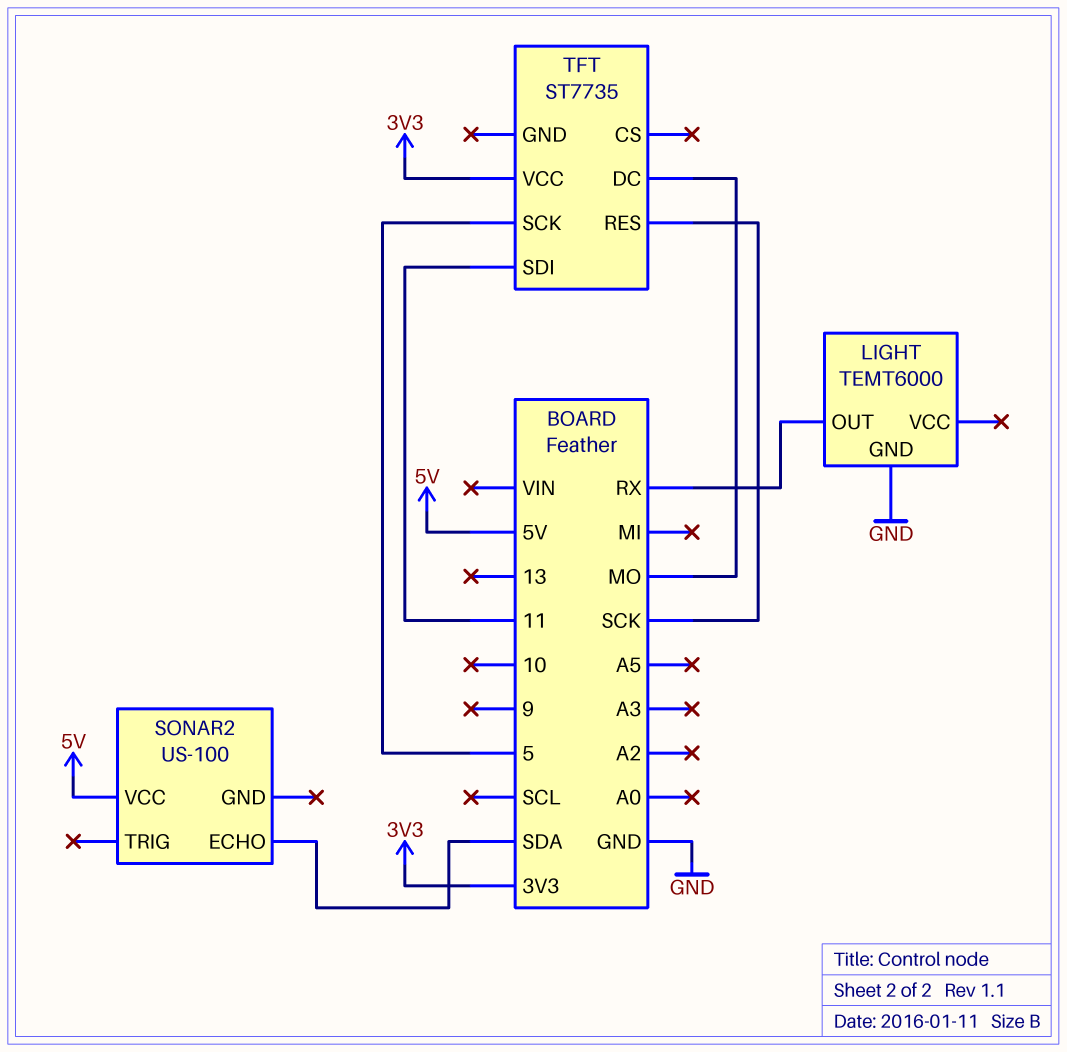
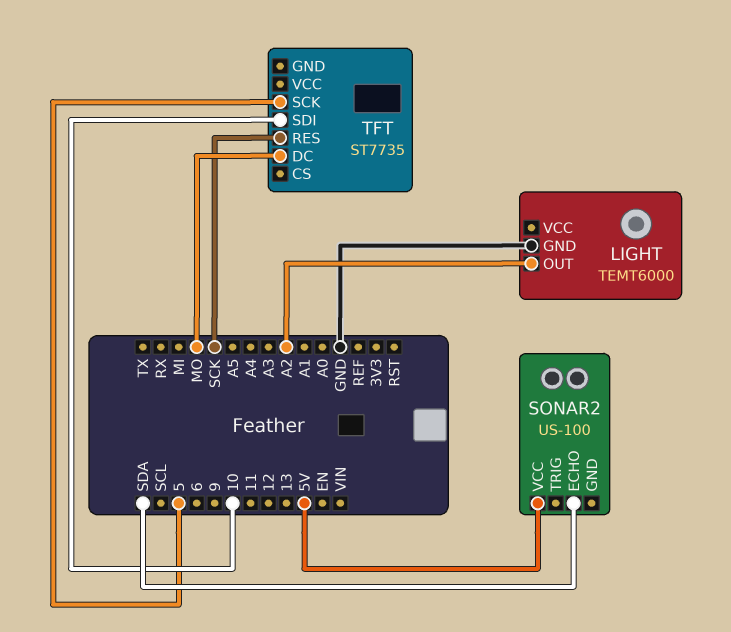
LIGHT pin OUT: RX -> A2
TFT pin SDI: 11 -> 10
TFT pin VCC: 3V3 -> none

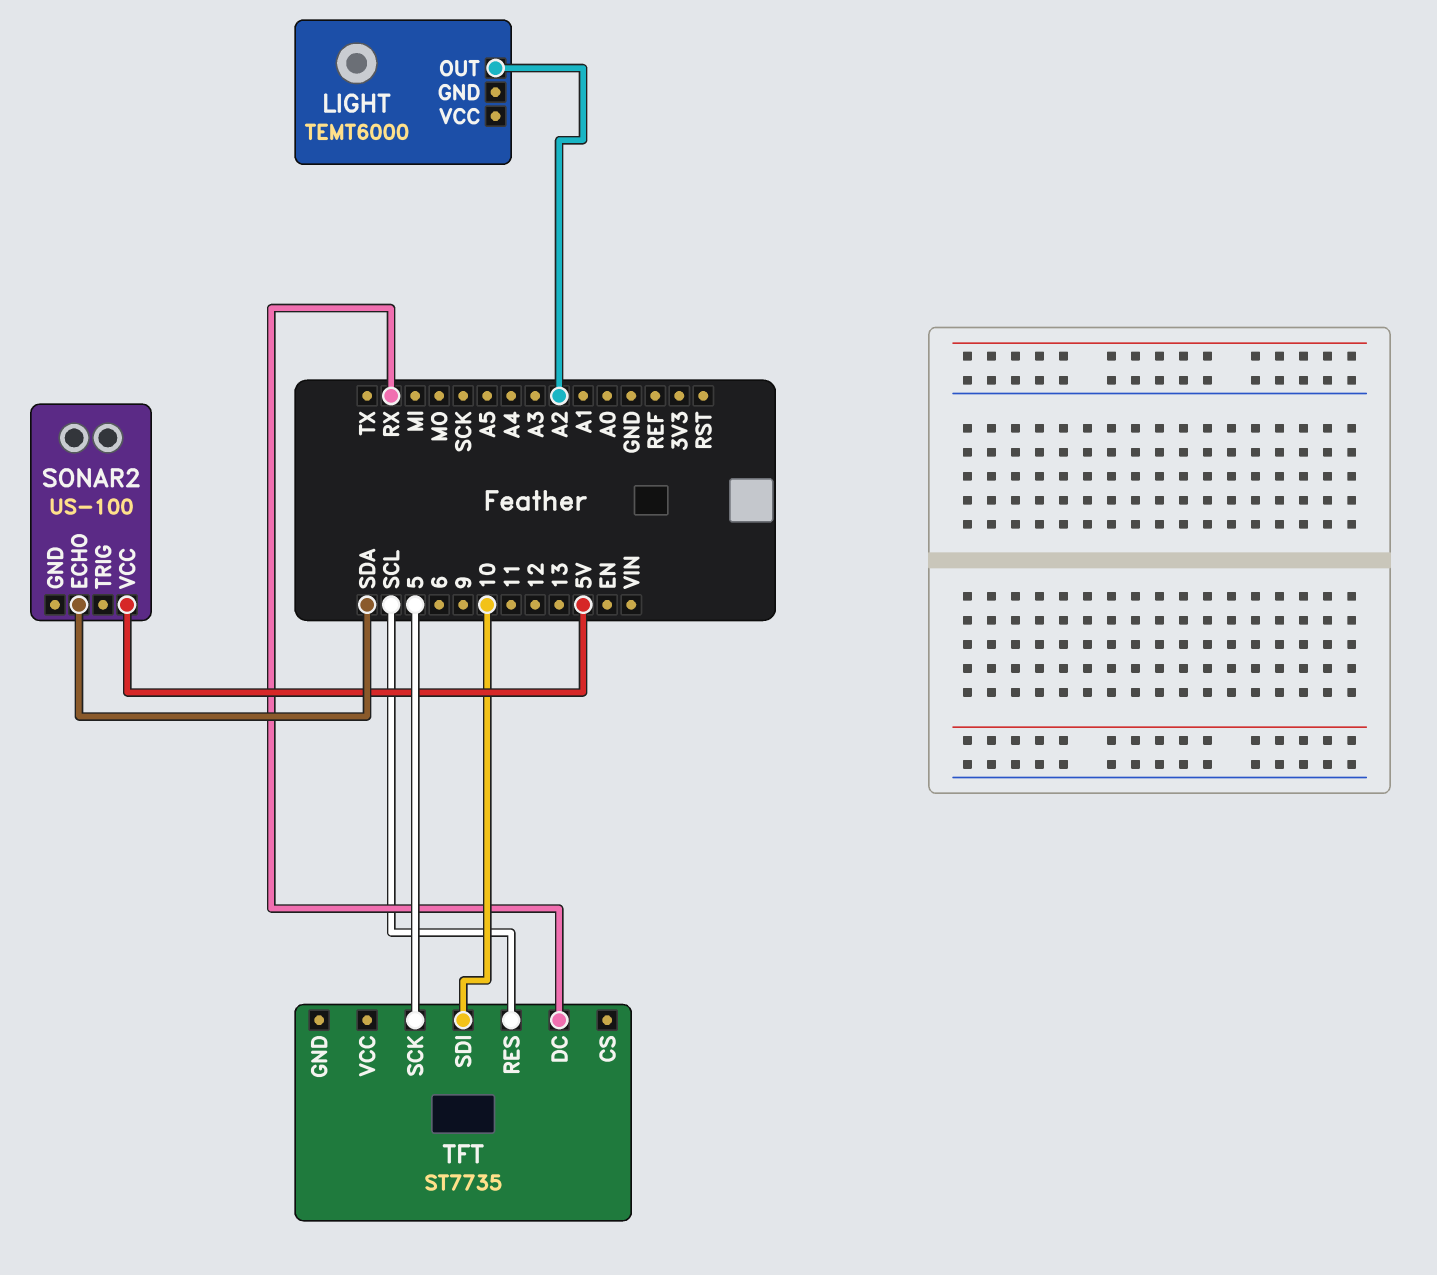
LIGHT pin GND: GND -> none
TFT pin DC: MO -> RX
TFT pin RES: SCK -> SCL

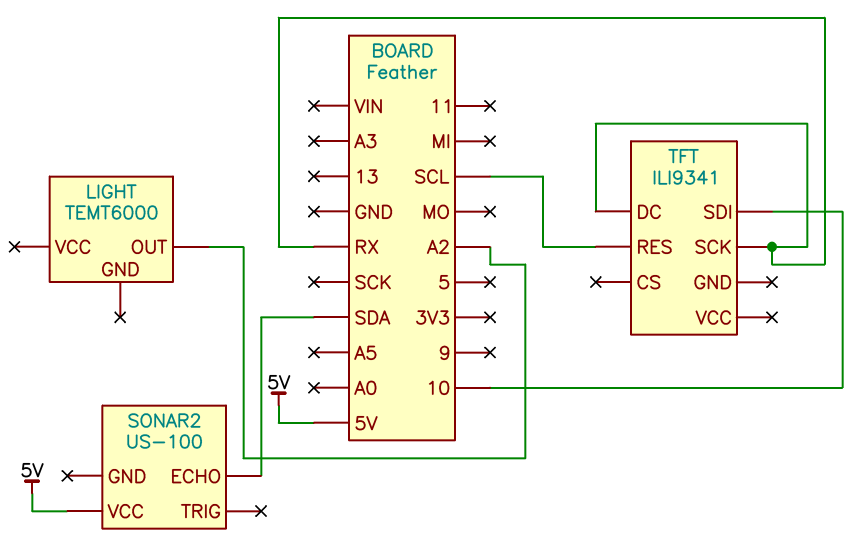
TFT: ST7735 -> ILI9341
TFT pin SCK: 5 -> RX

